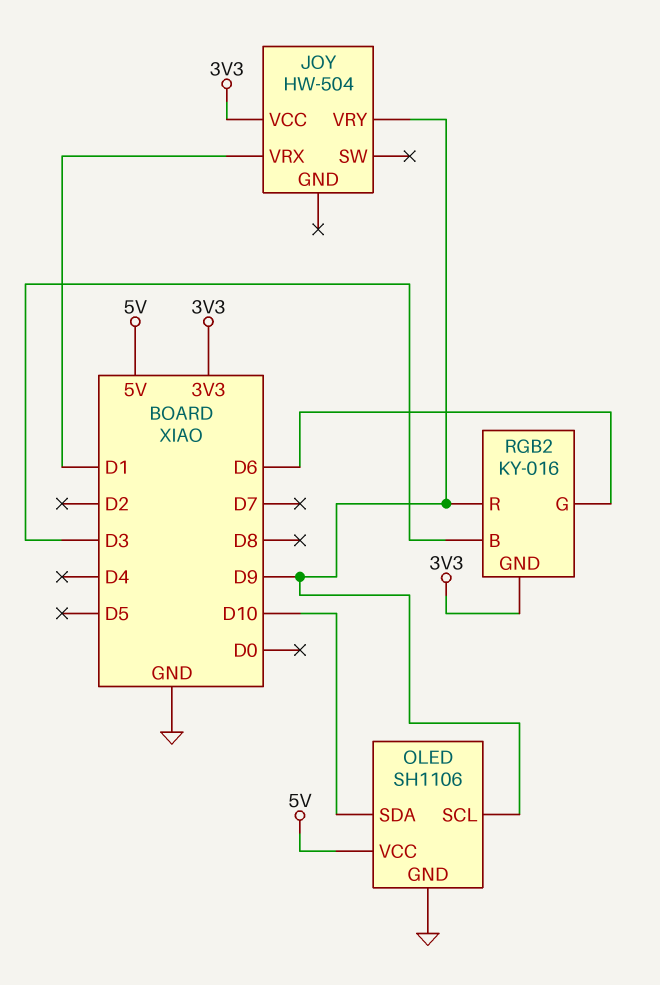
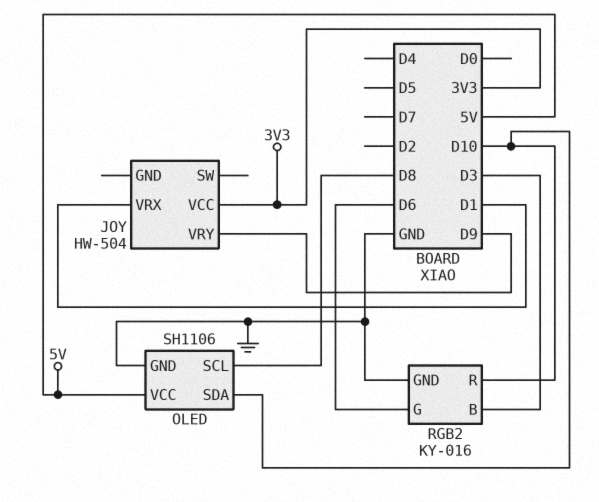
OLED pin SCL: D9 -> D8
RGB2 pin GND: 3V3 -> GND
RGB2 pin R: D9 -> D10

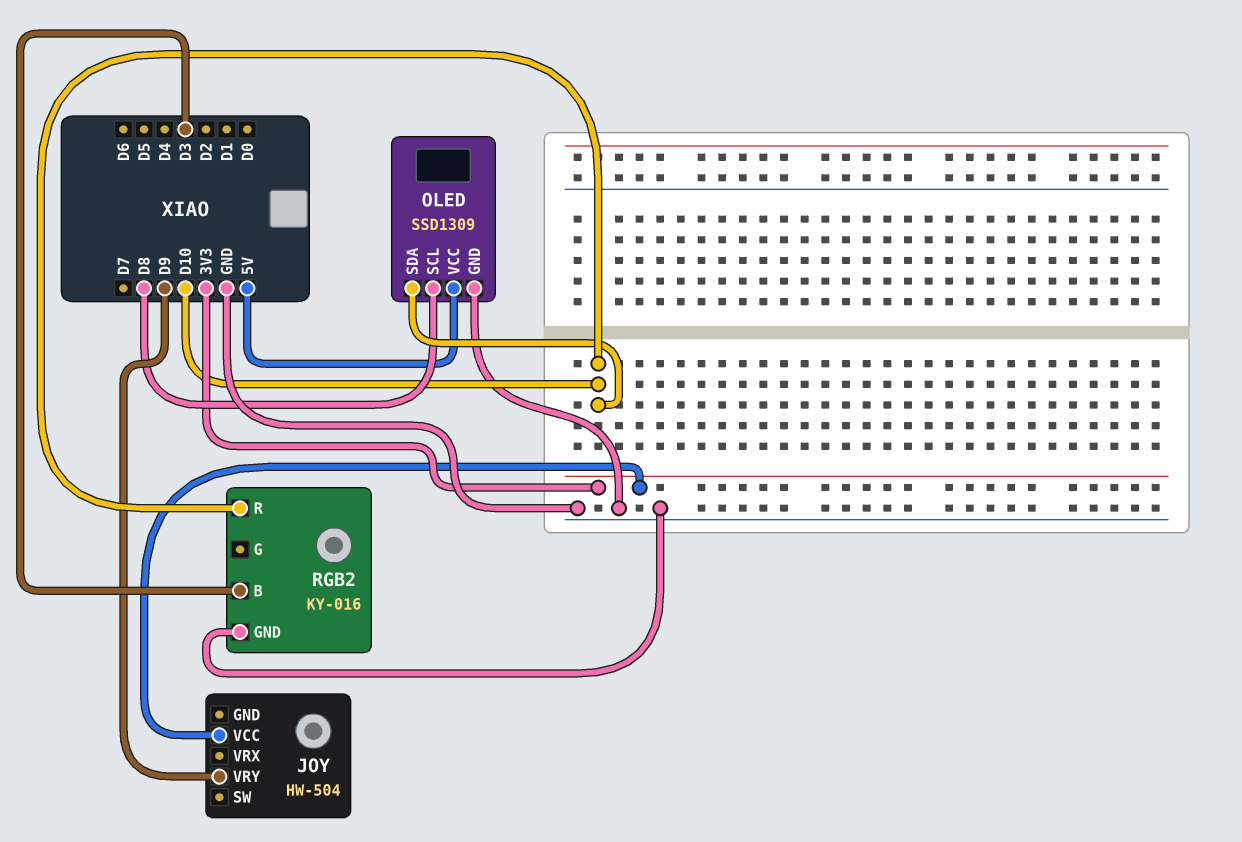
JOY pin VRX: D1 -> none
OLED: SH1106 -> SSD1309
RGB2 pin G: D6 -> none

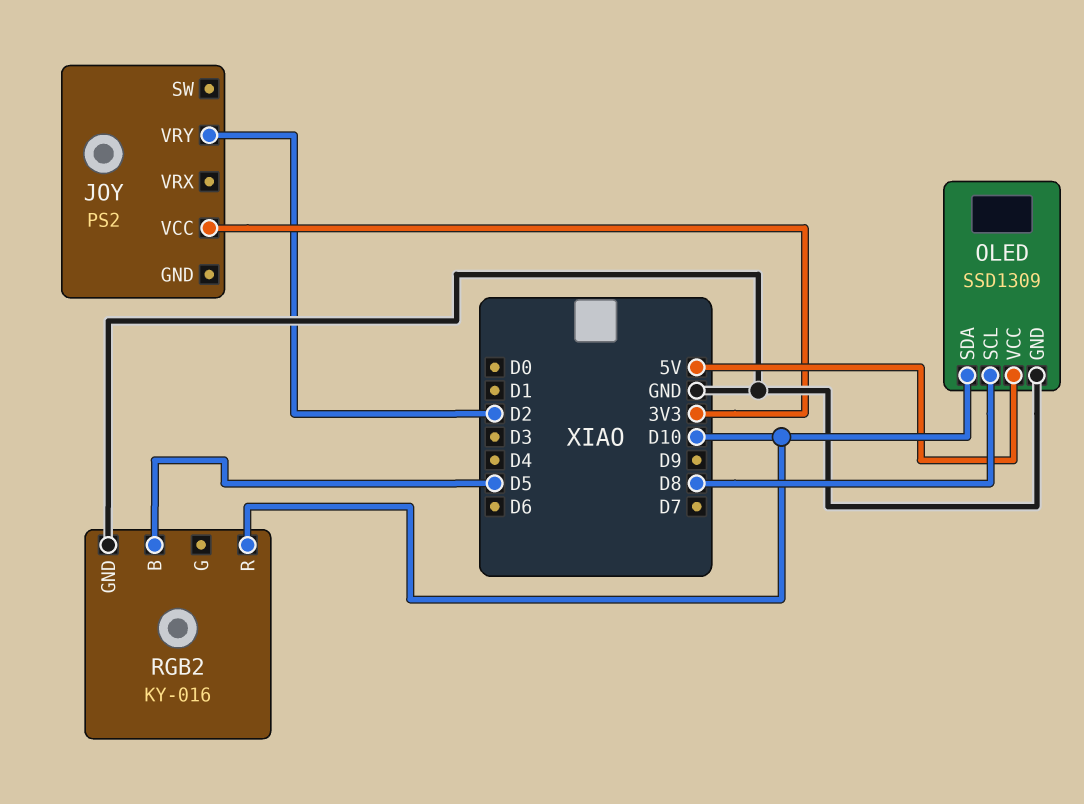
JOY: HW-504 -> PS2
JOY pin VRY: D9 -> D2
RGB2 pin B: D3 -> D5

